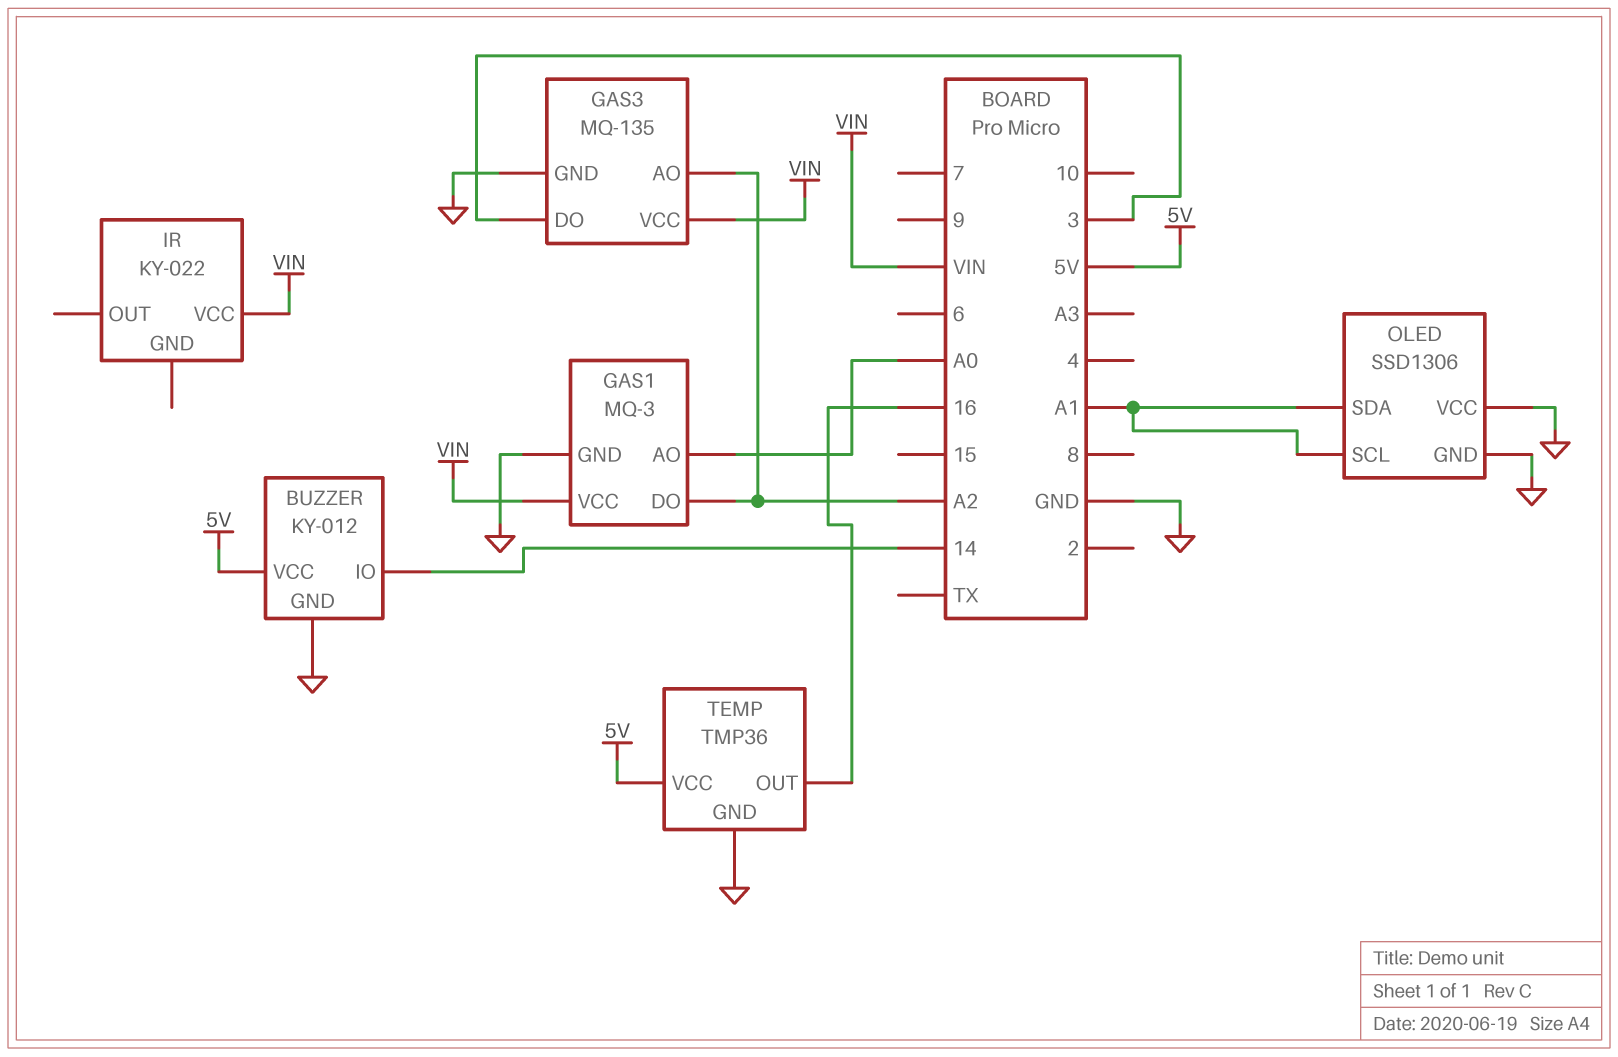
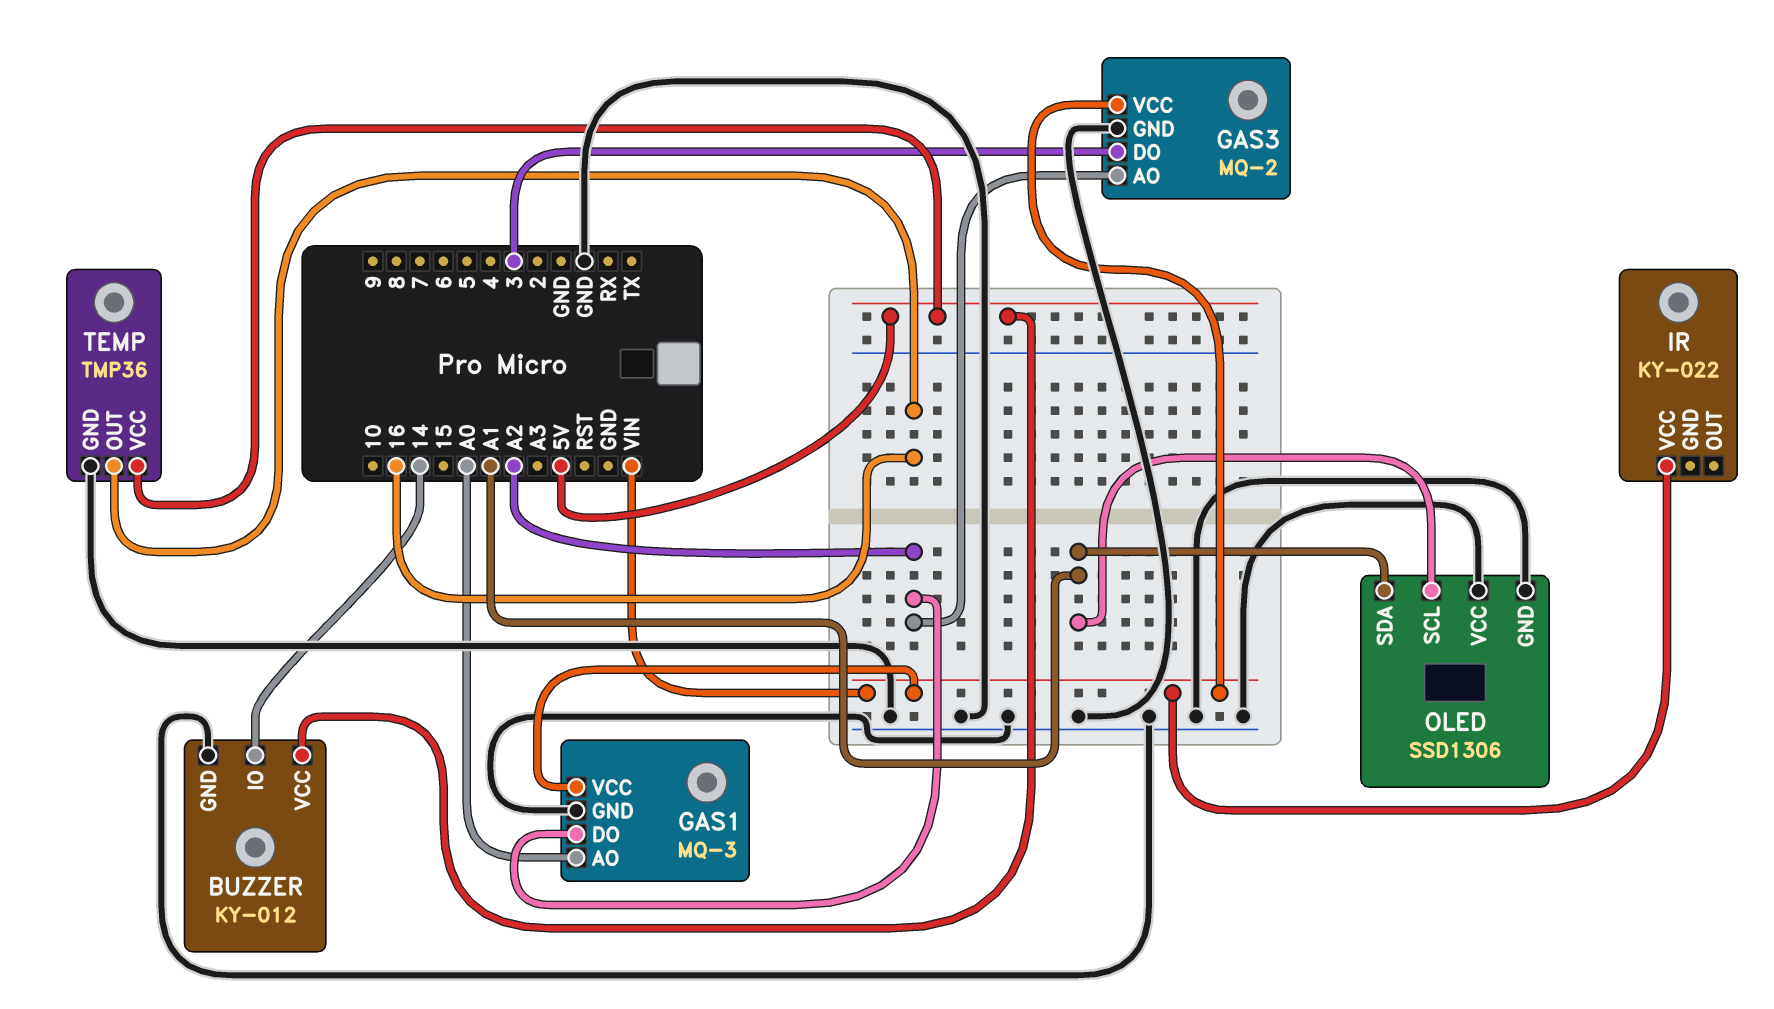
GAS3: MQ-135 -> MQ-2

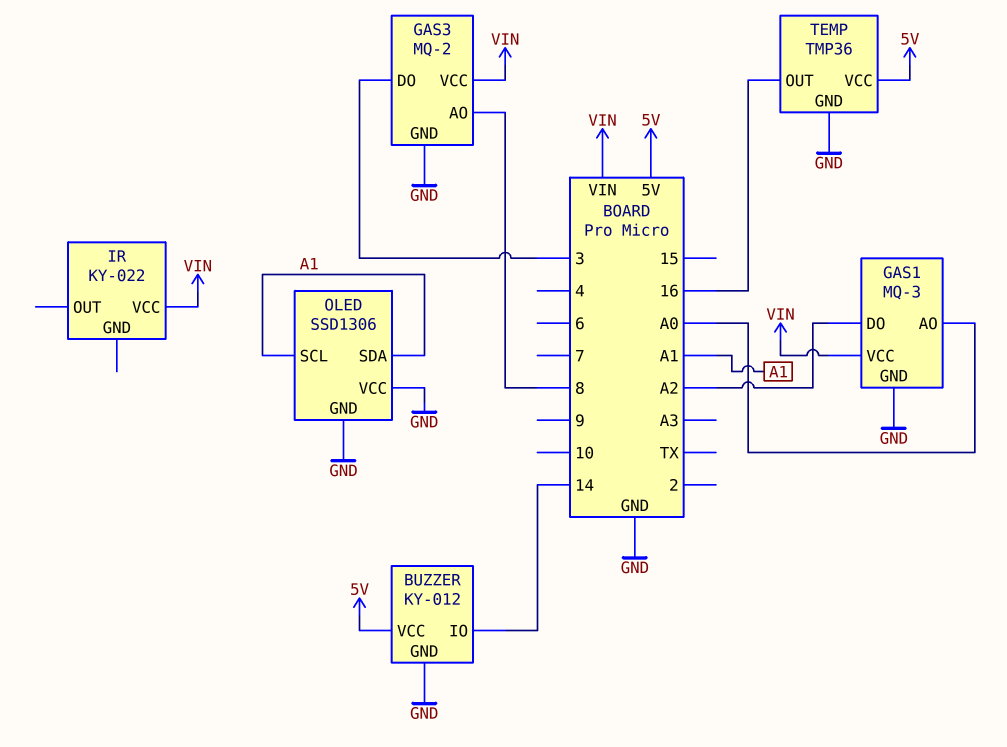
GAS3 pin AO: A2 -> 8

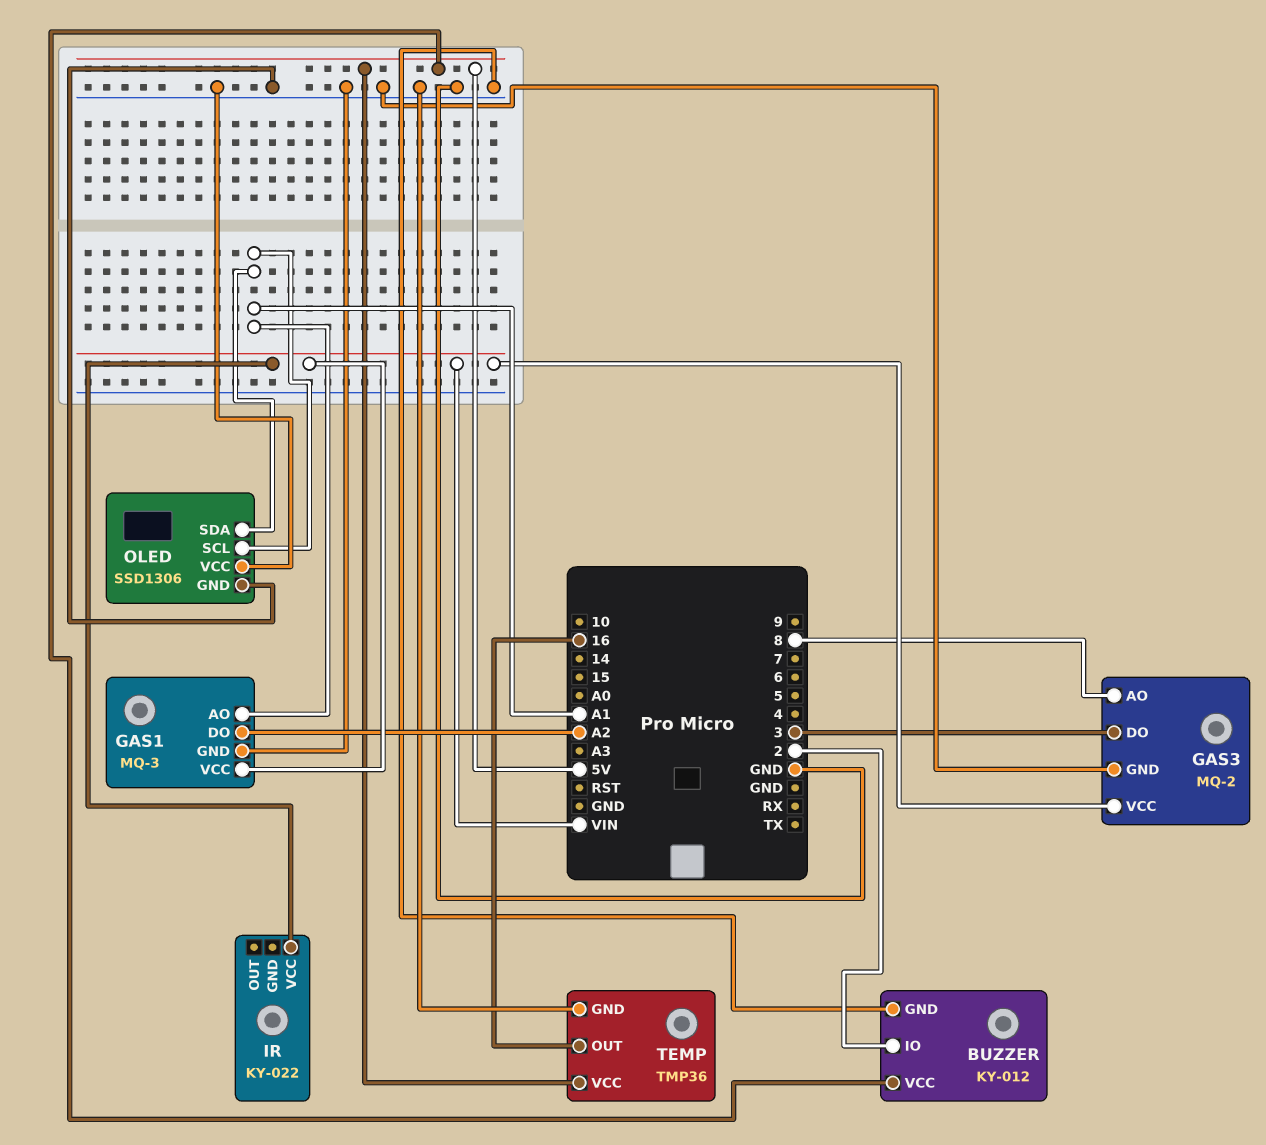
BUZZER pin IO: 14 -> 2
GAS1 pin AO: A0 -> A1

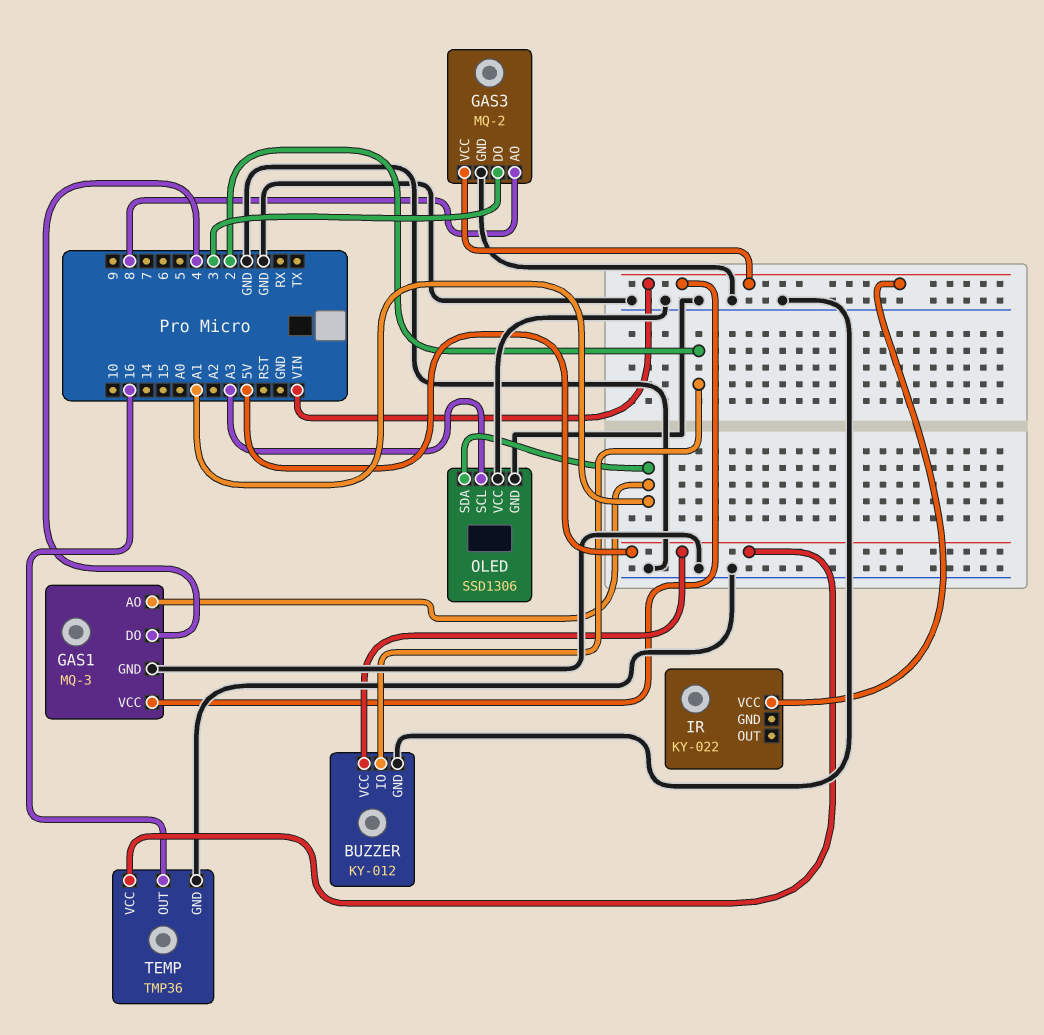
GAS1 pin DO: A2 -> 4
OLED pin SCL: A1 -> A3

